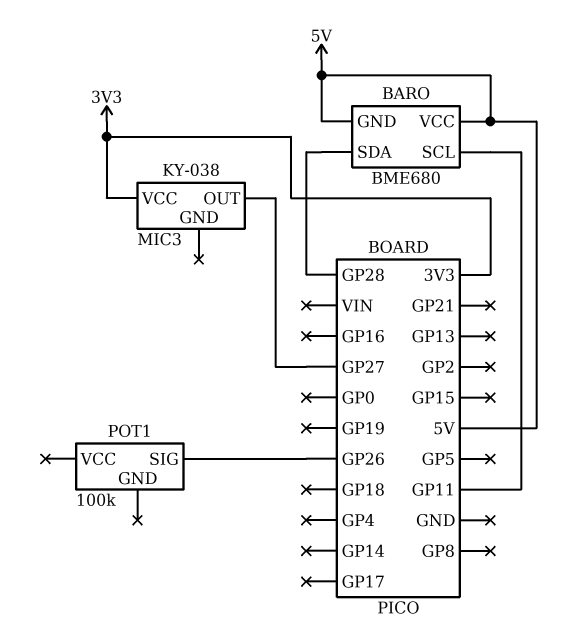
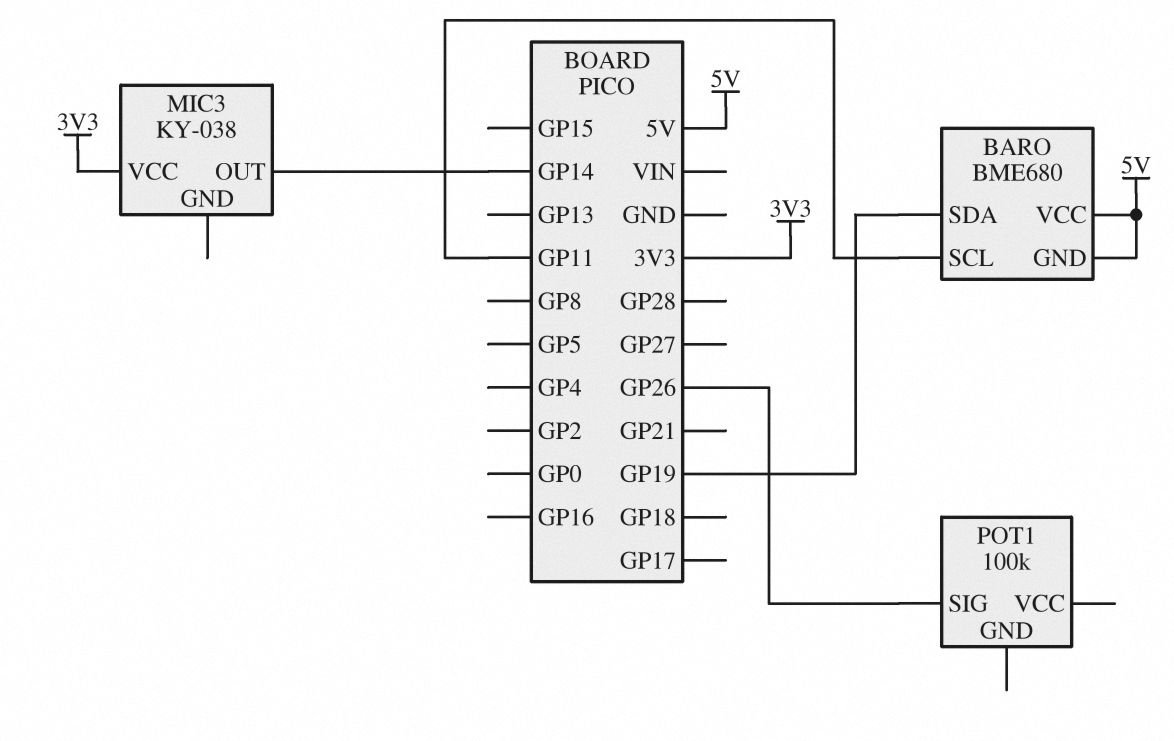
BARO pin SDA: GP28 -> GP19
MIC3 pin OUT: GP27 -> GP14

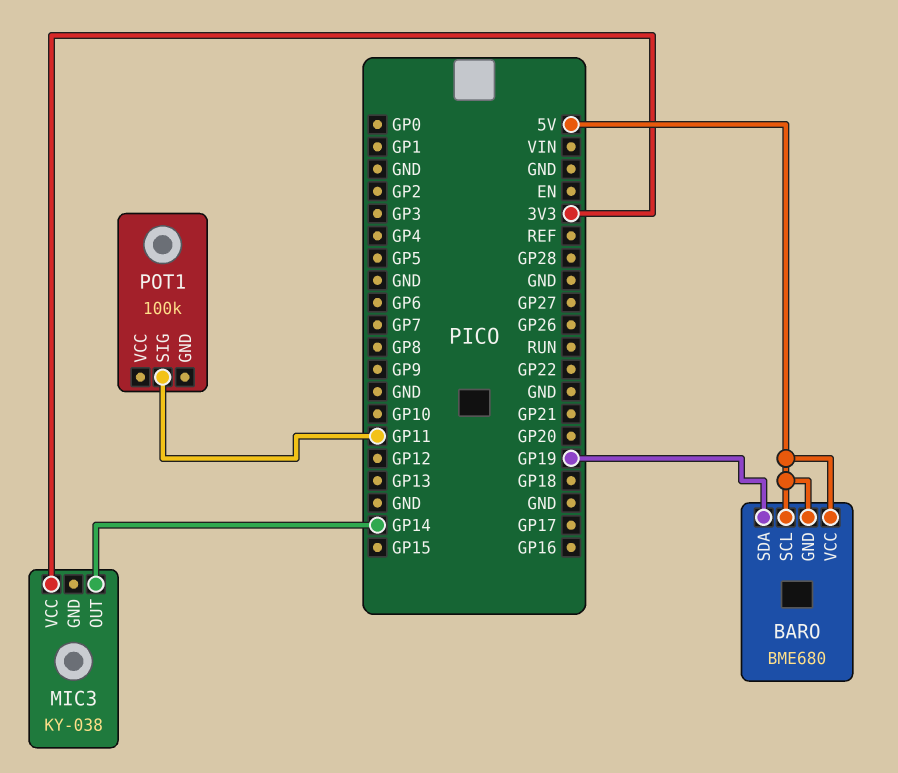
BARO pin SCL: GP11 -> 5V
POT1 pin SIG: GP26 -> GP11

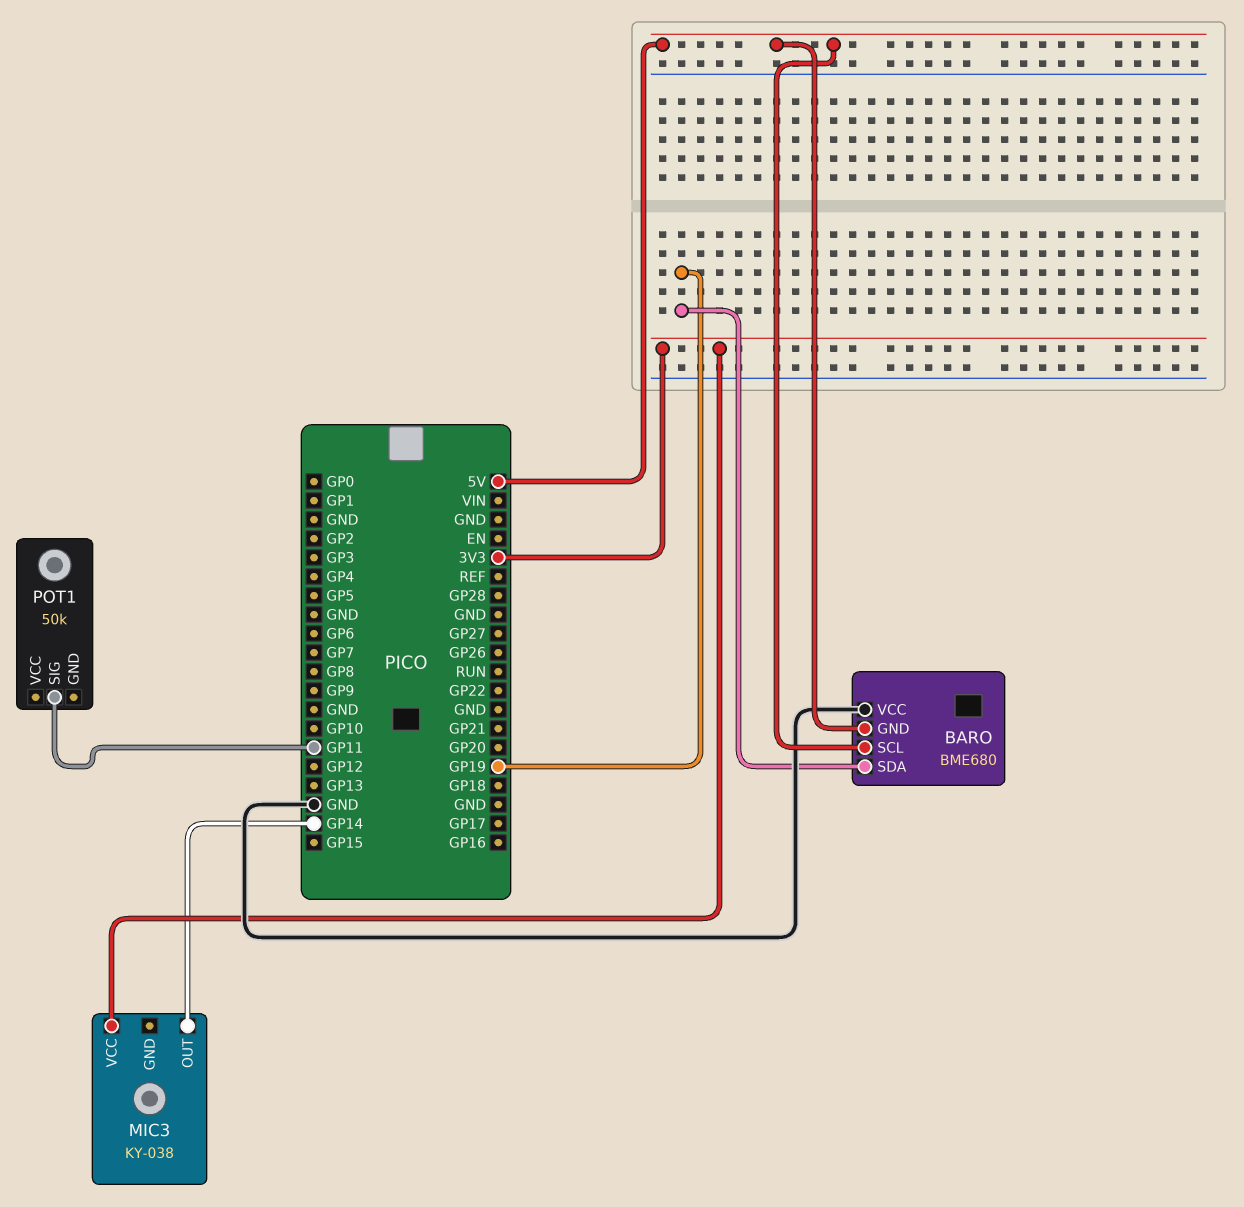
BARO pin VCC: 5V -> GND
POT1: 100k -> 50k

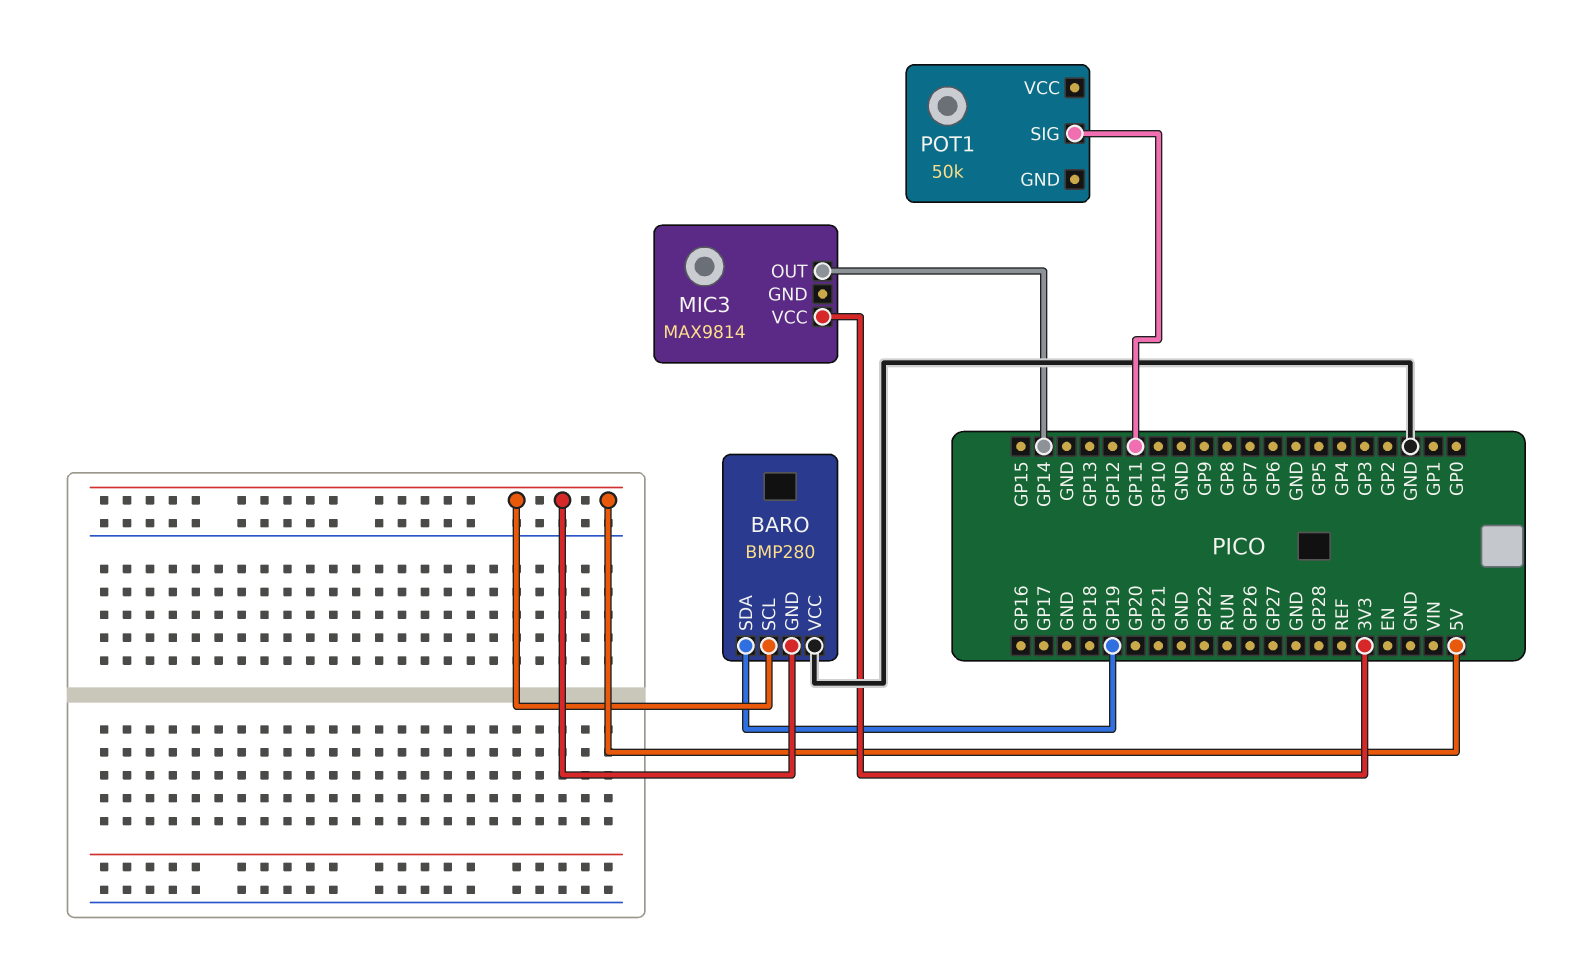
BARO: BME680 -> BMP280
MIC3: KY-038 -> MAX9814

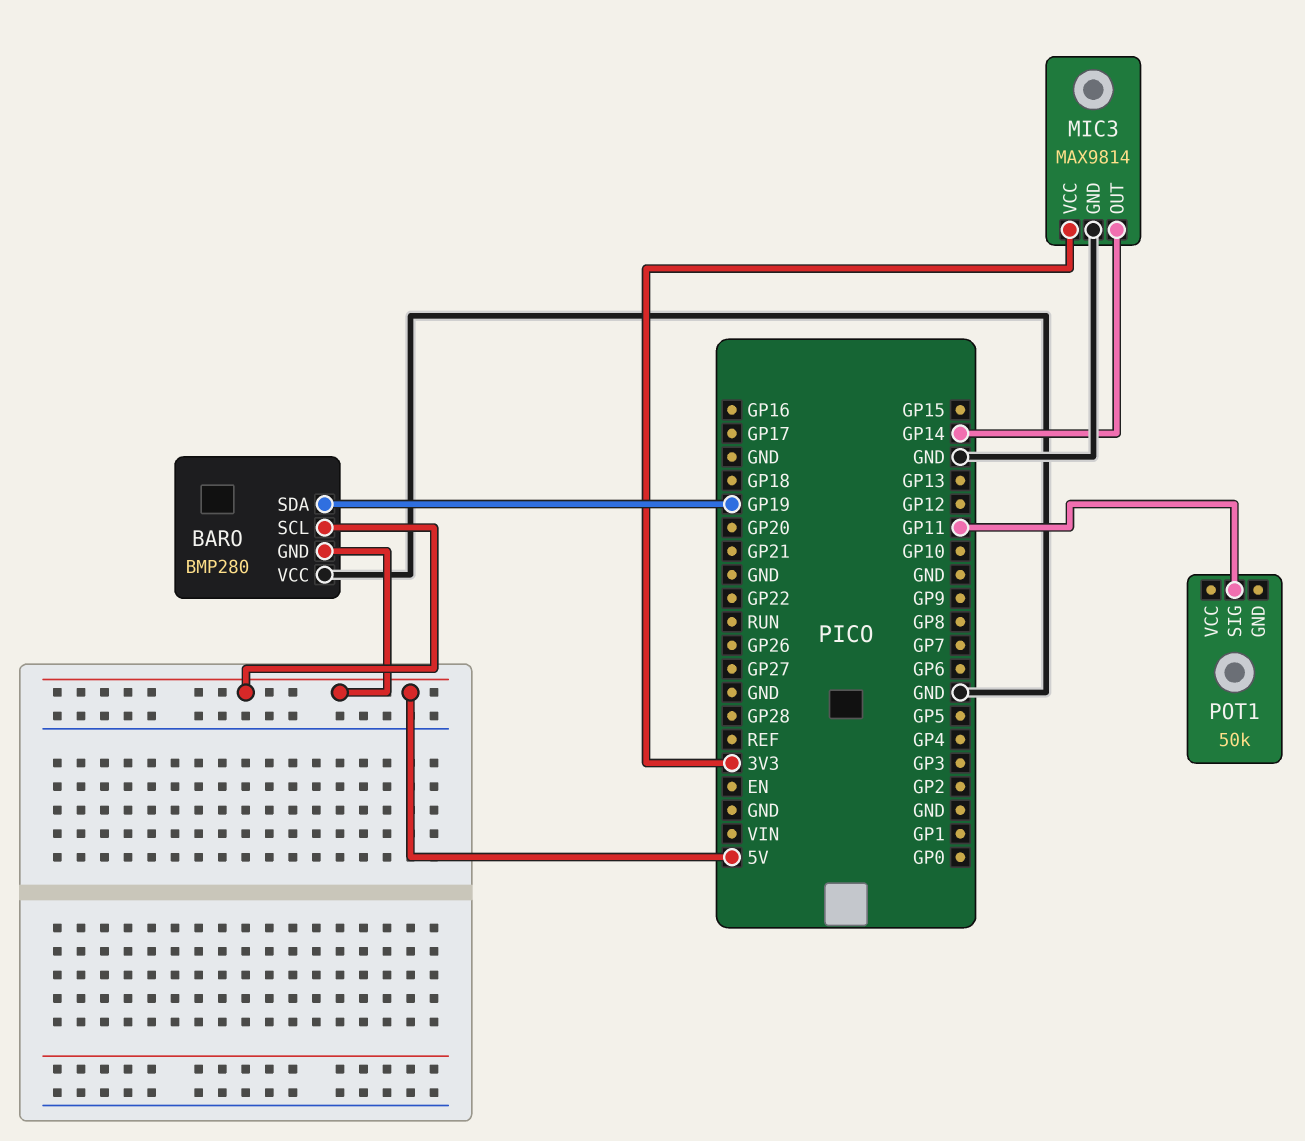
MIC3 pin GND: none -> GND

